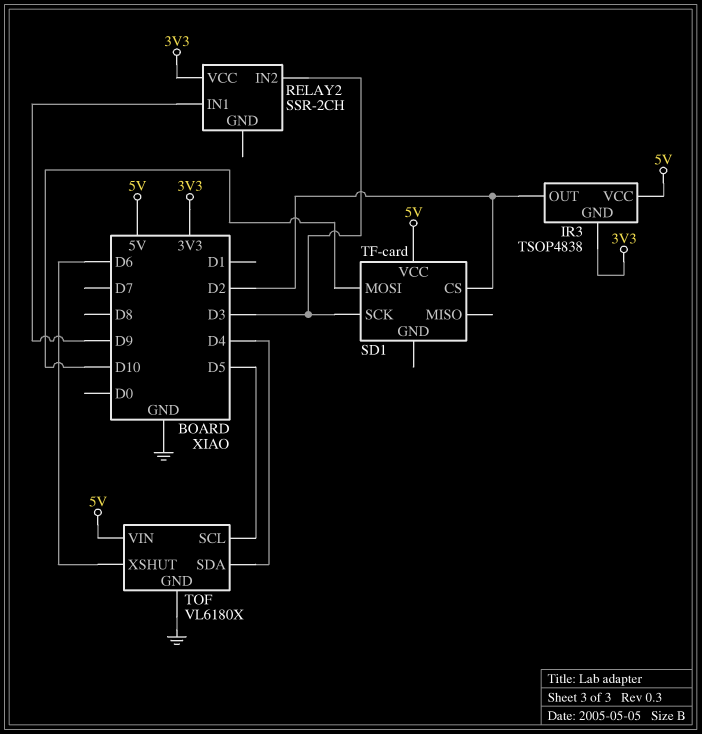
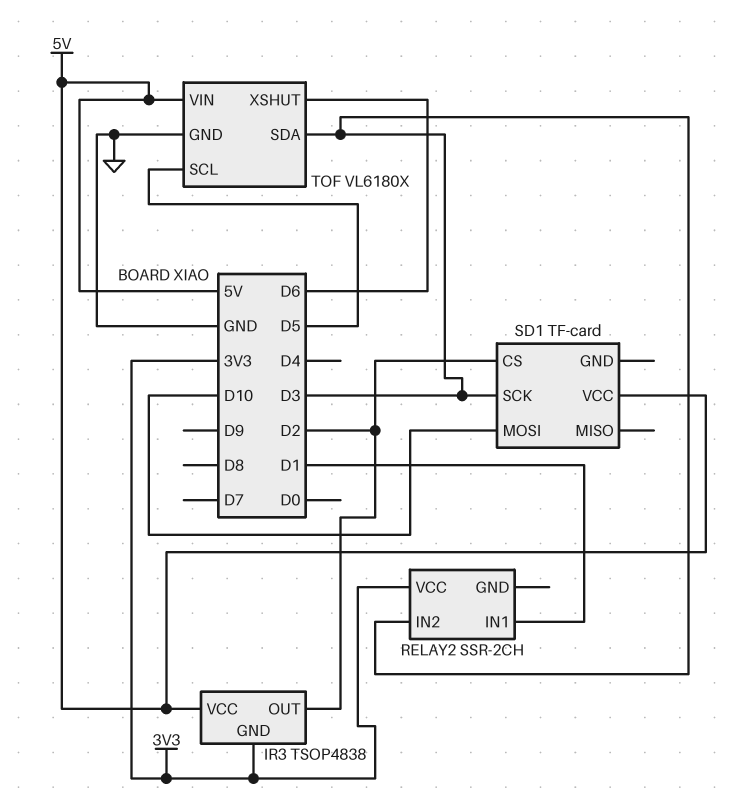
RELAY2 pin IN1: D9 -> D1
TOF pin SDA: D4 -> D3

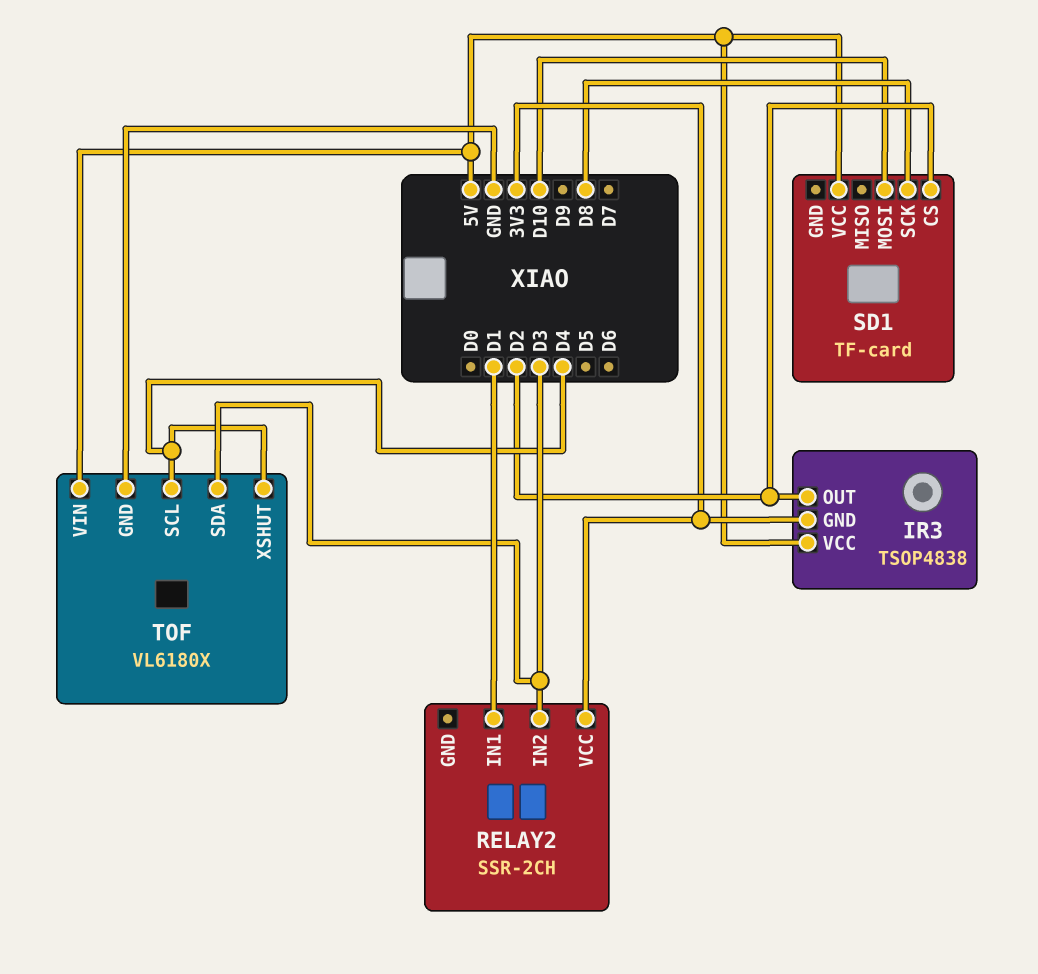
SD1 pin SCK: D3 -> D8
TOF pin SCL: D5 -> D4
TOF pin XSHUT: D6 -> D4

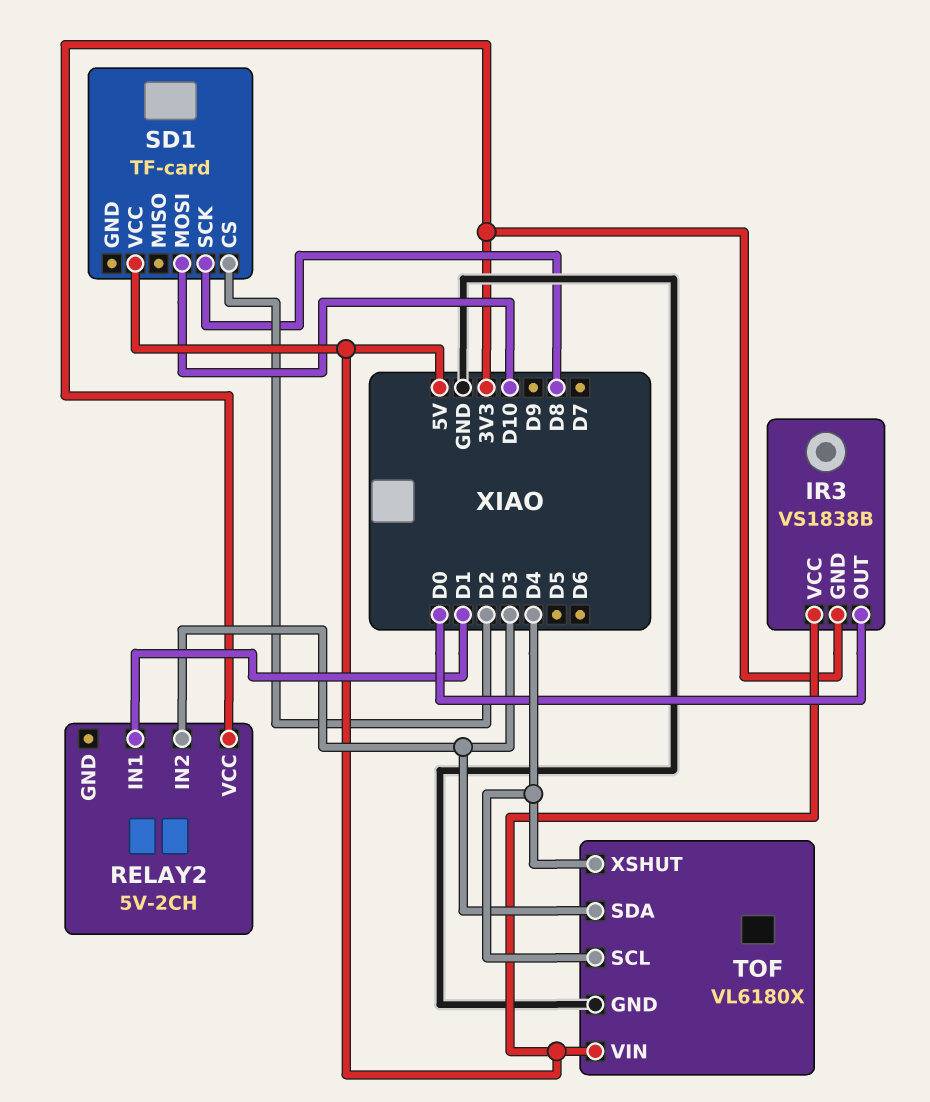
IR3: TSOP4838 -> VS1838B
IR3 pin OUT: D2 -> D0
RELAY2: SSR-2CH -> 5V-2CH

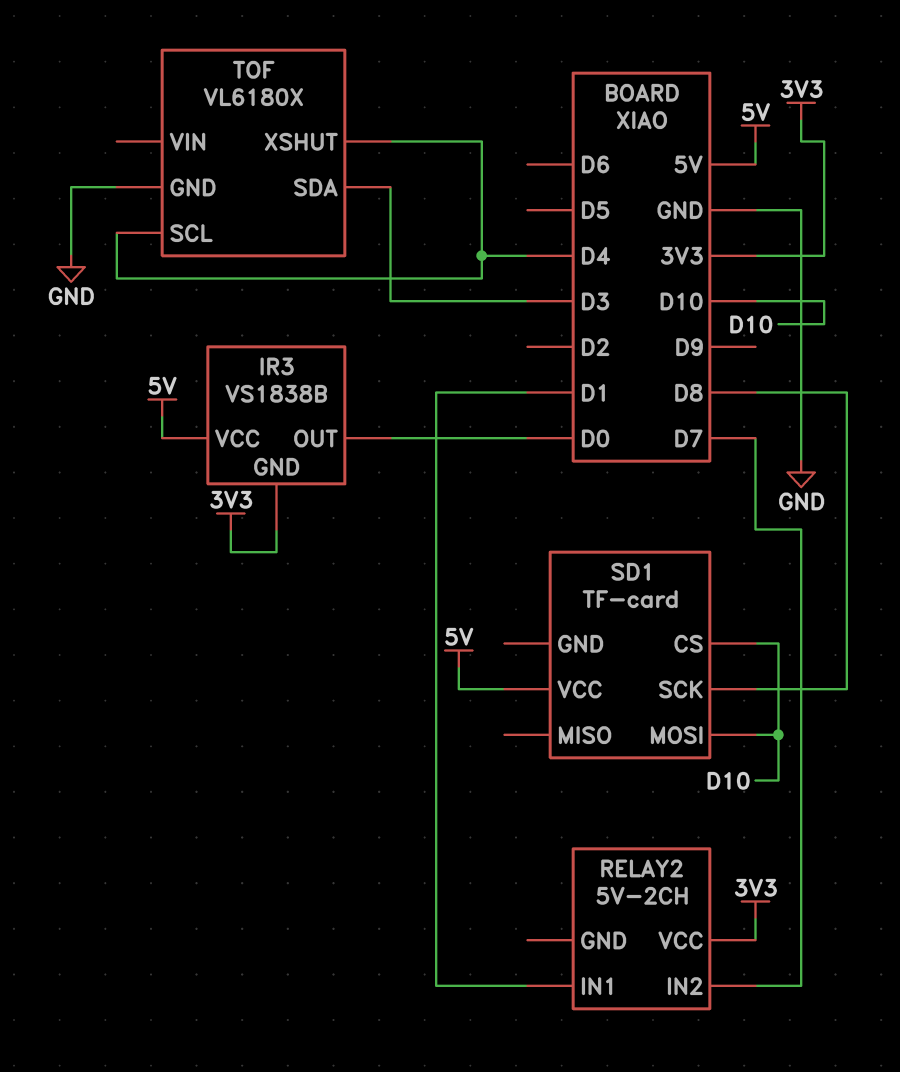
RELAY2 pin IN2: D3 -> D7
SD1 pin CS: D2 -> D10
TOF pin VIN: 5V -> none

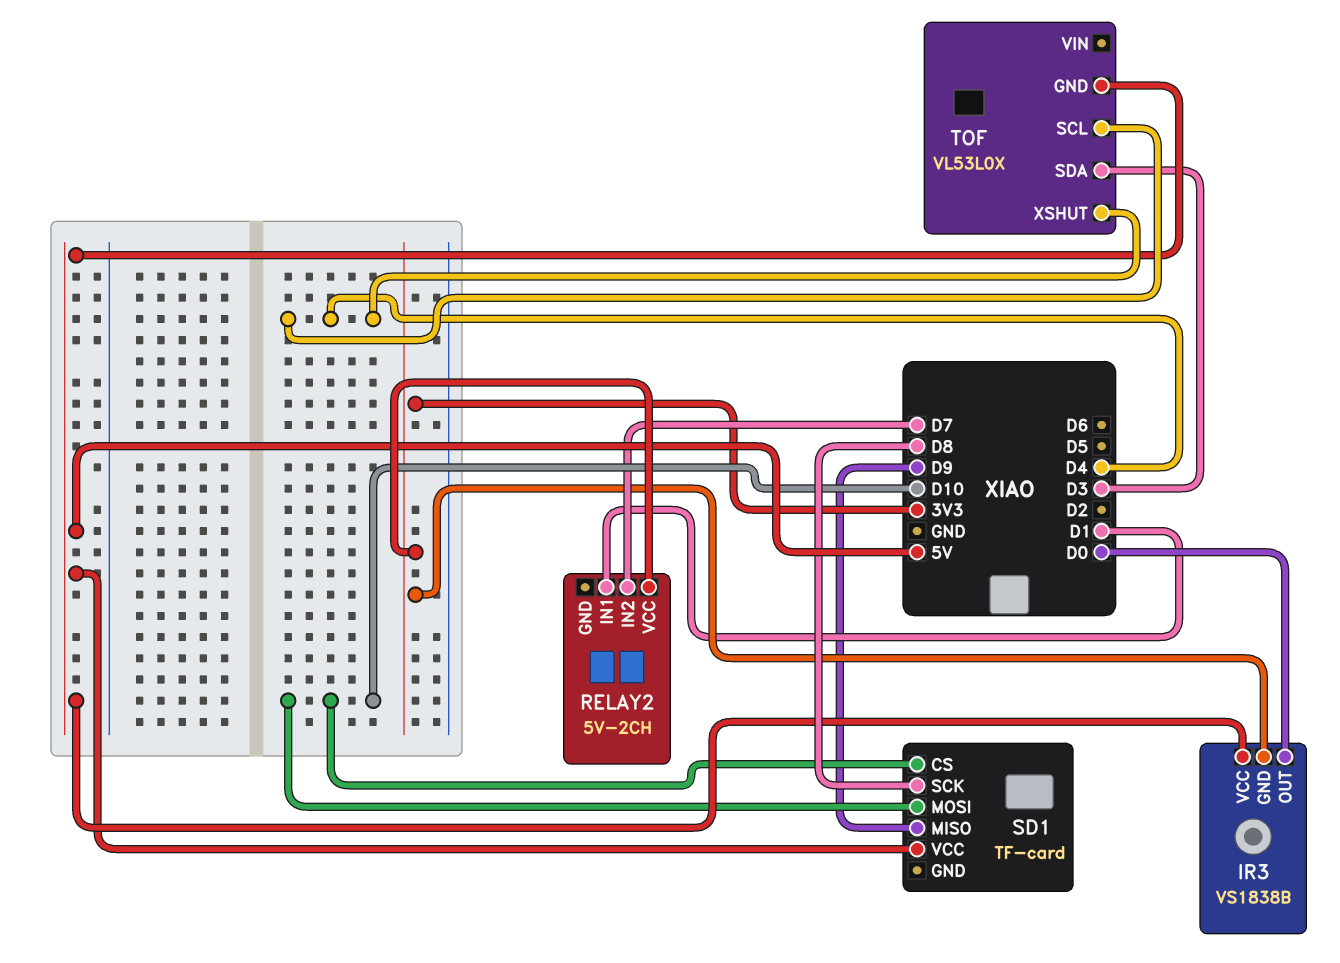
SD1 pin MISO: none -> D9
TOF: VL6180X -> VL53L0X
TOF pin GND: GND -> 5V

